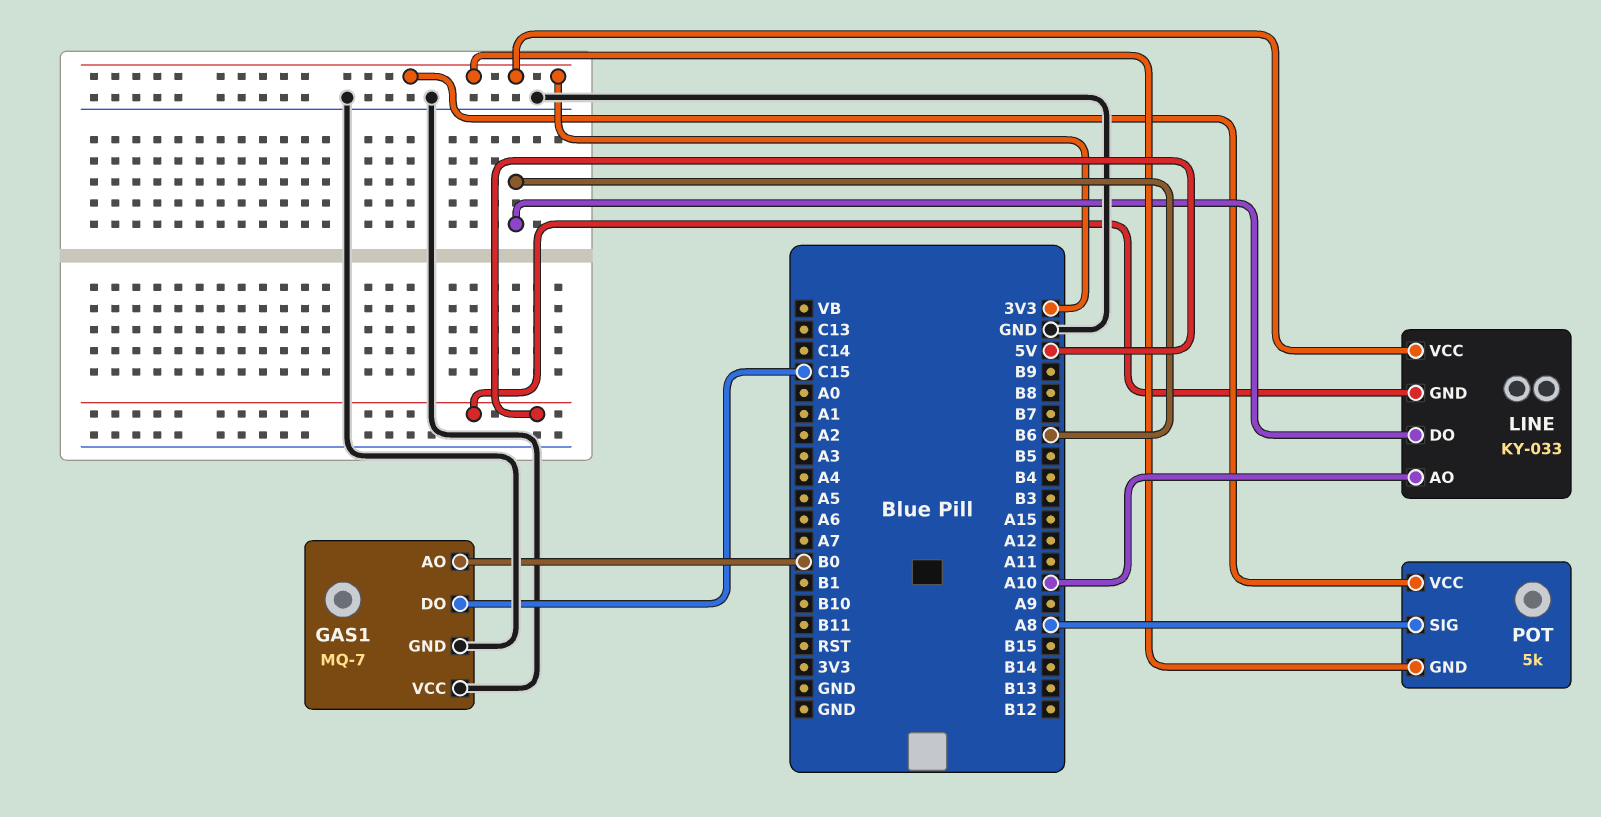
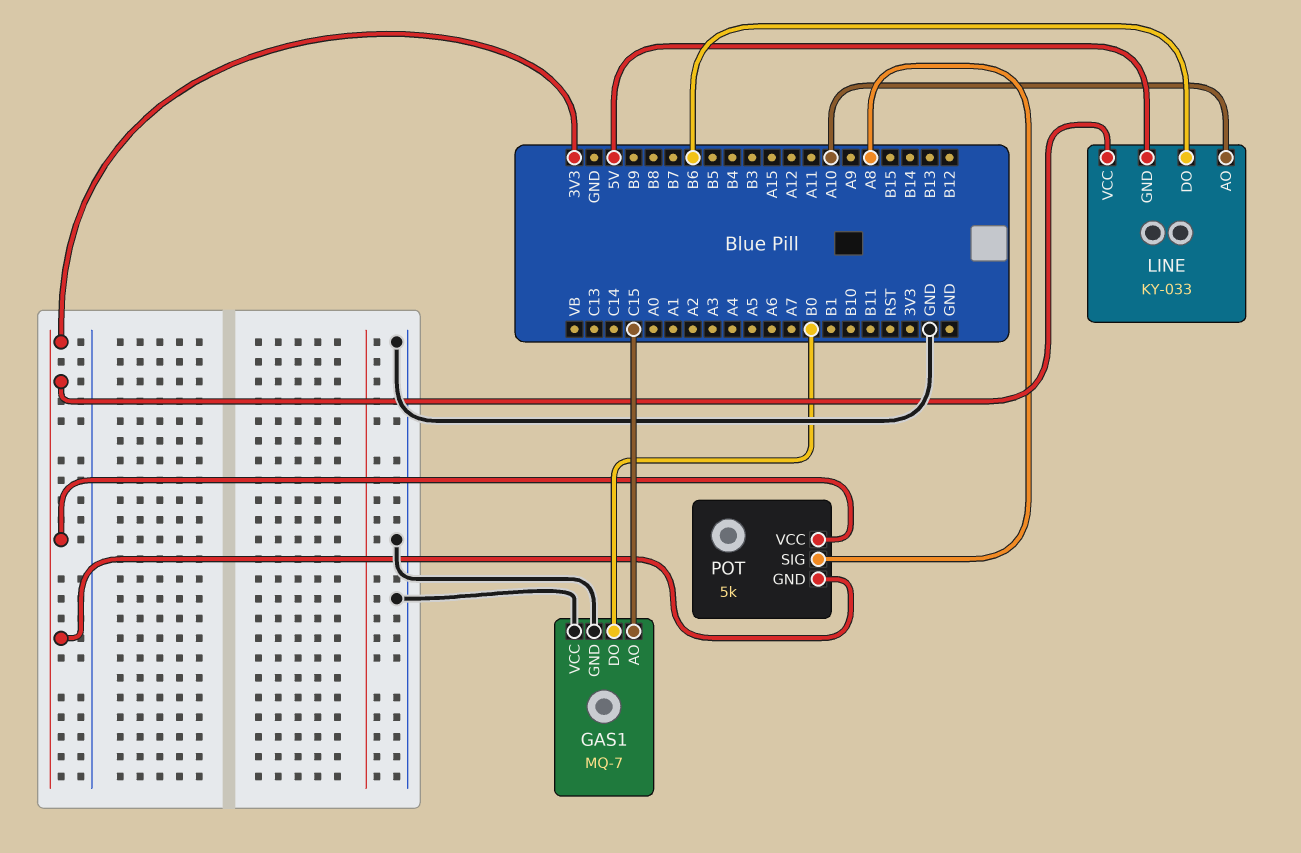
GAS1 pin AO: B0 -> C15
GAS1 pin DO: C15 -> B0

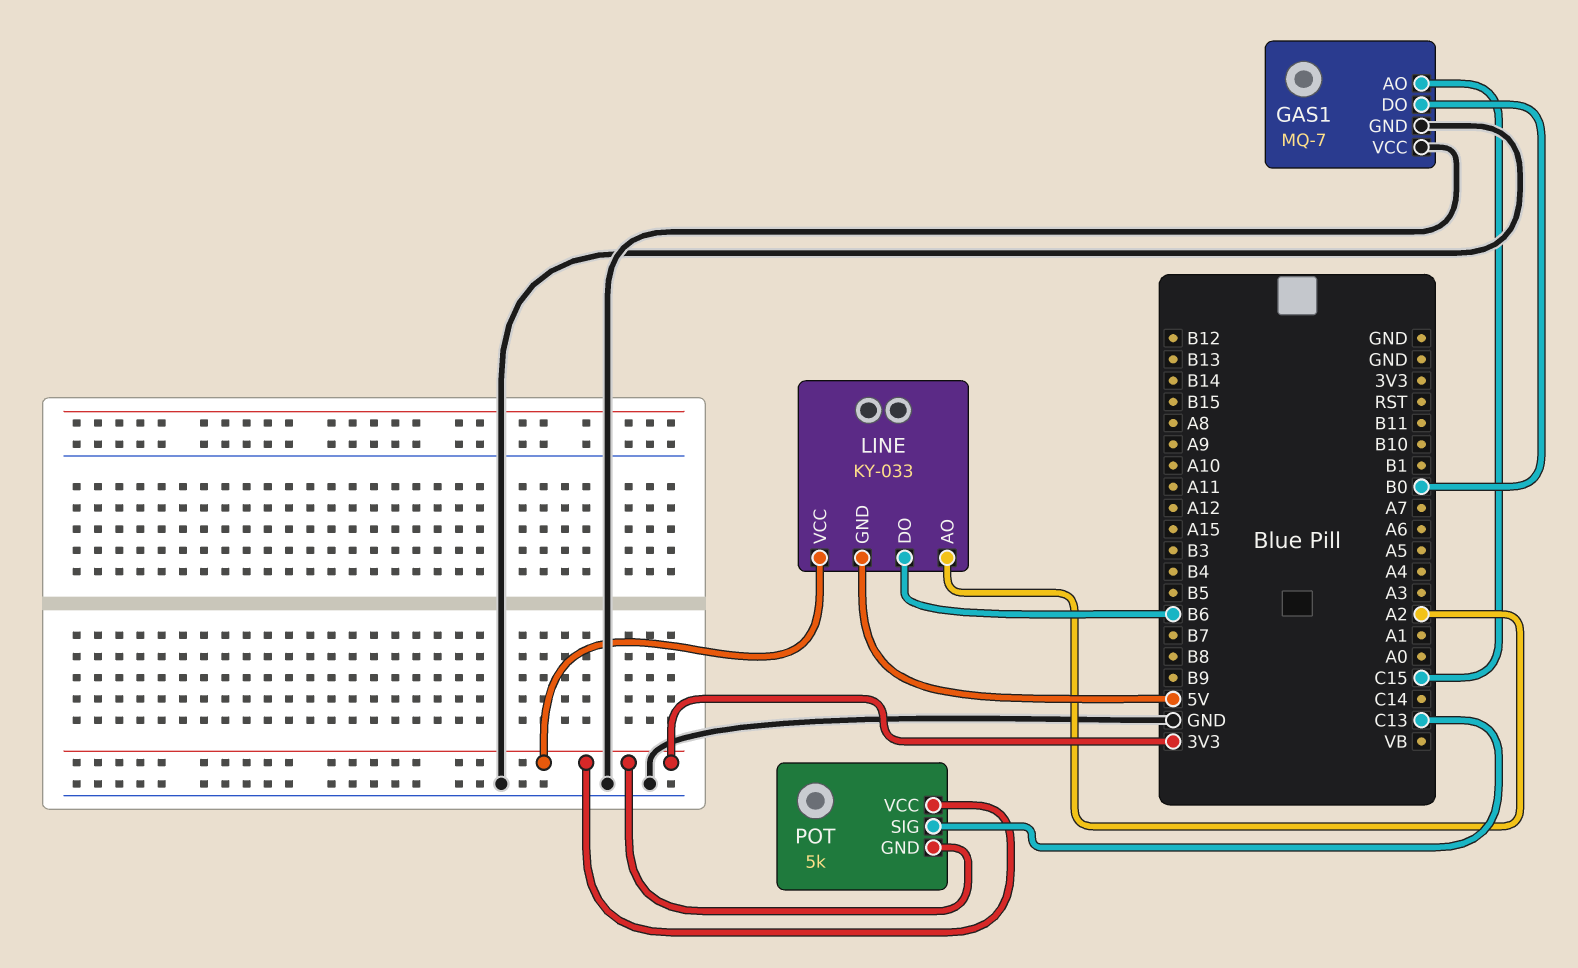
LINE pin AO: A10 -> A2
POT pin SIG: A8 -> C13

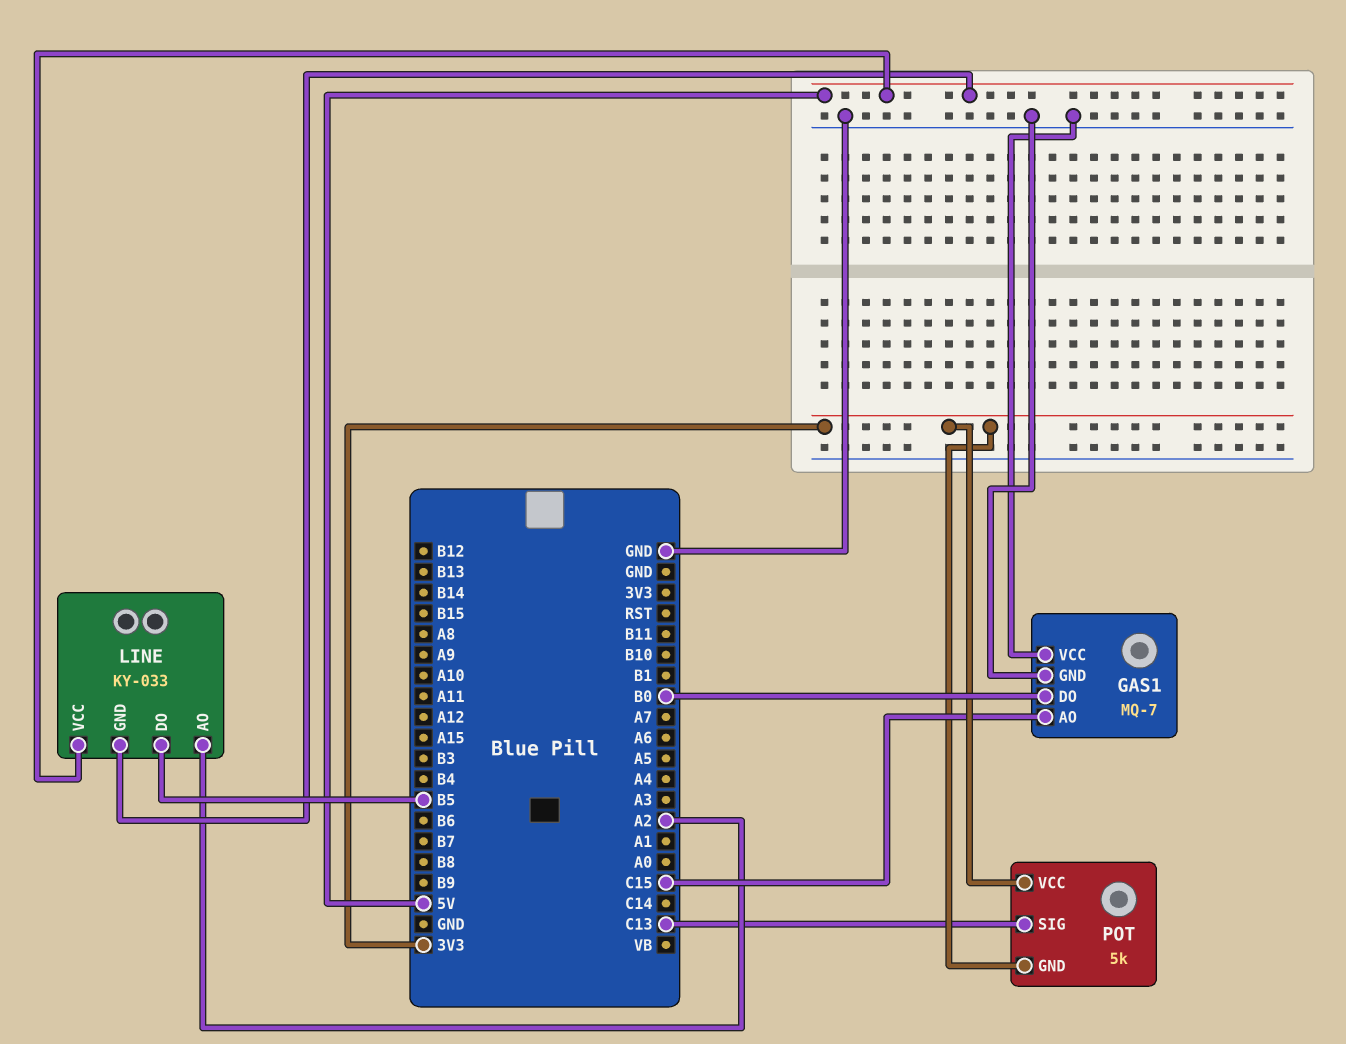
LINE pin DO: B6 -> B5
LINE pin VCC: 3V3 -> 5V

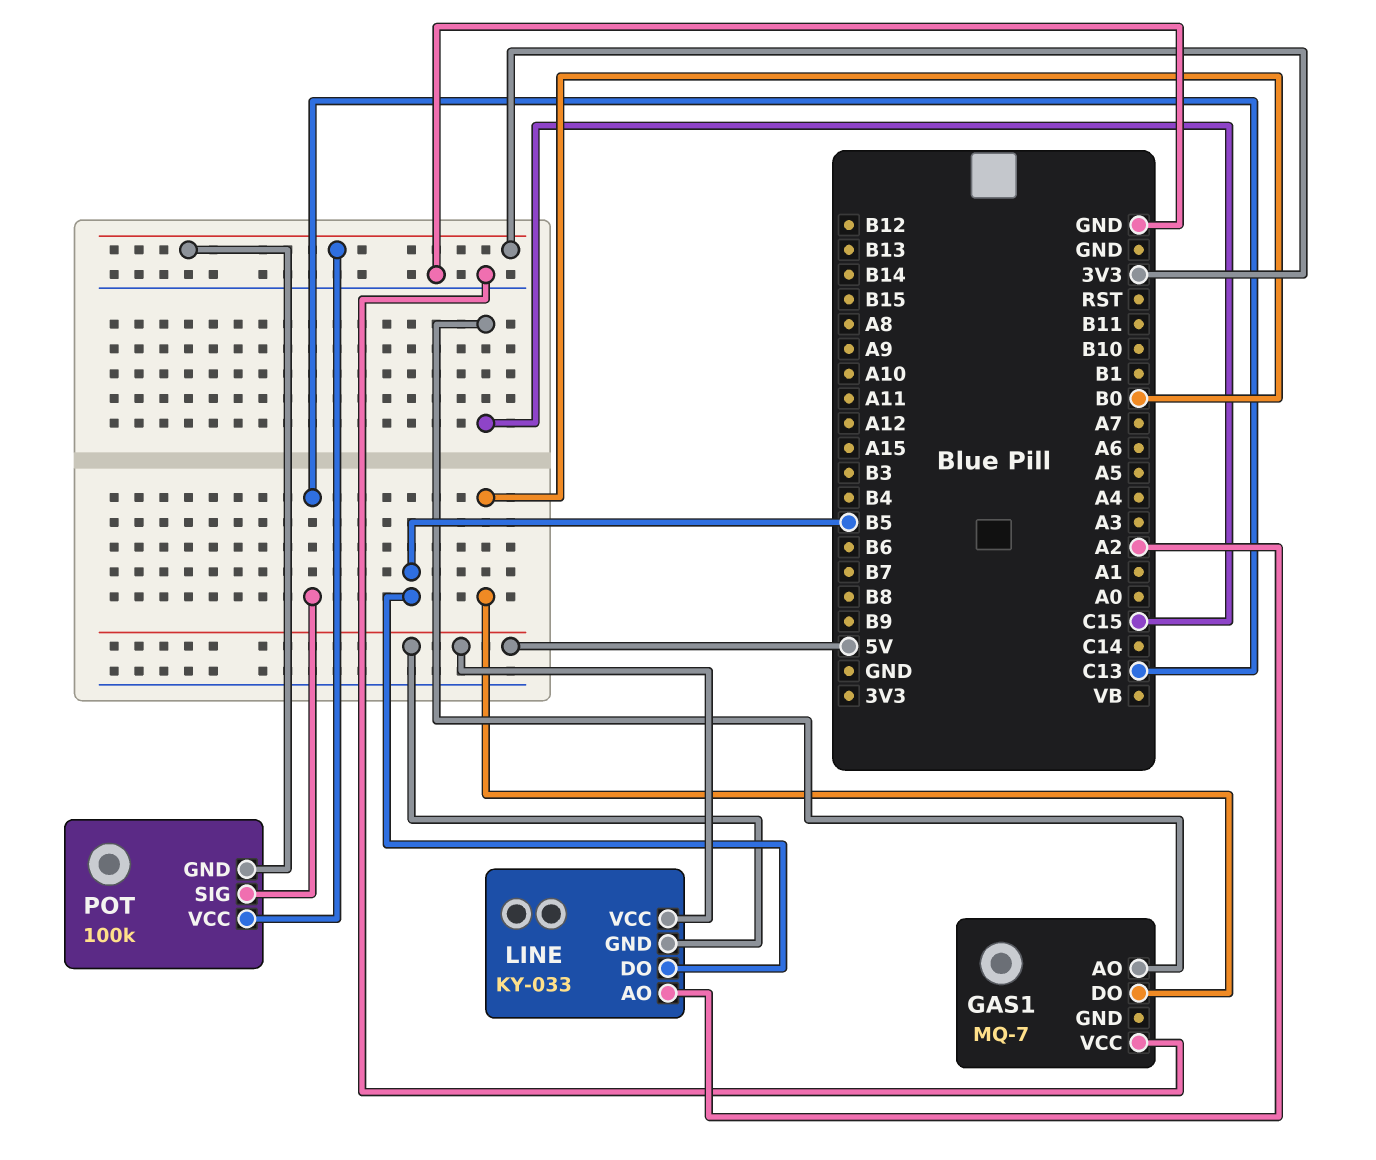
GAS1 pin GND: GND -> none
POT: 5k -> 100k

